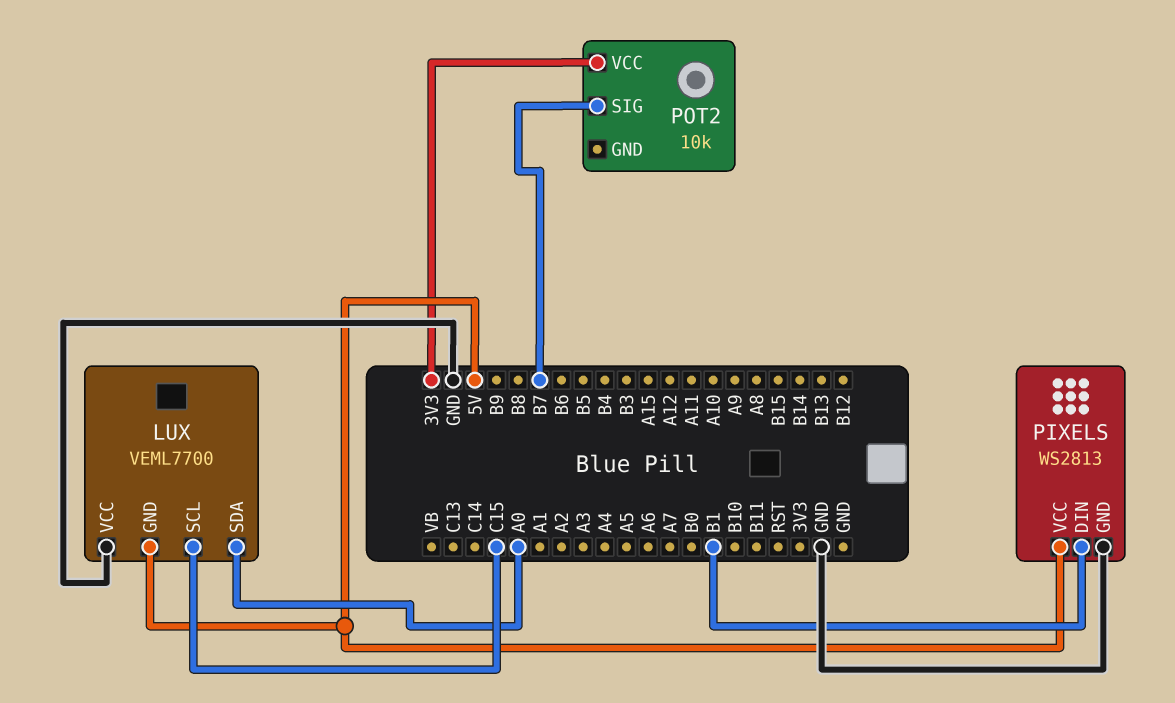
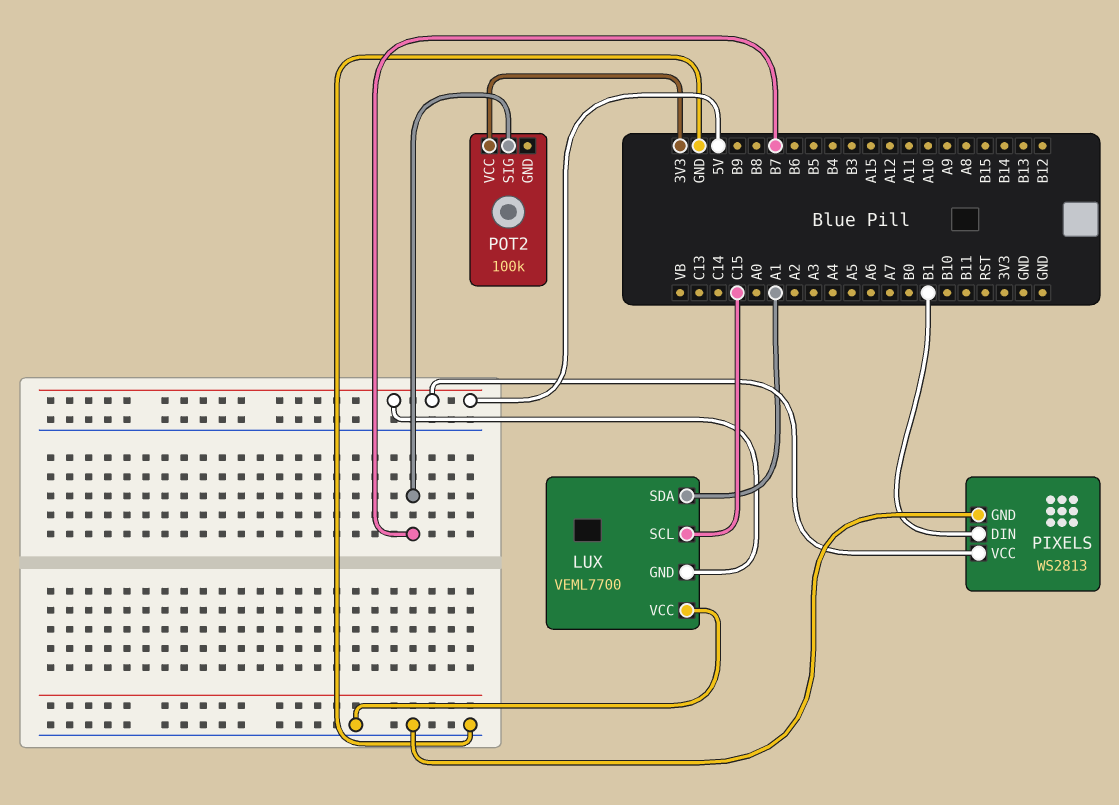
LUX pin SDA: A0 -> A1
POT2: 10k -> 100k

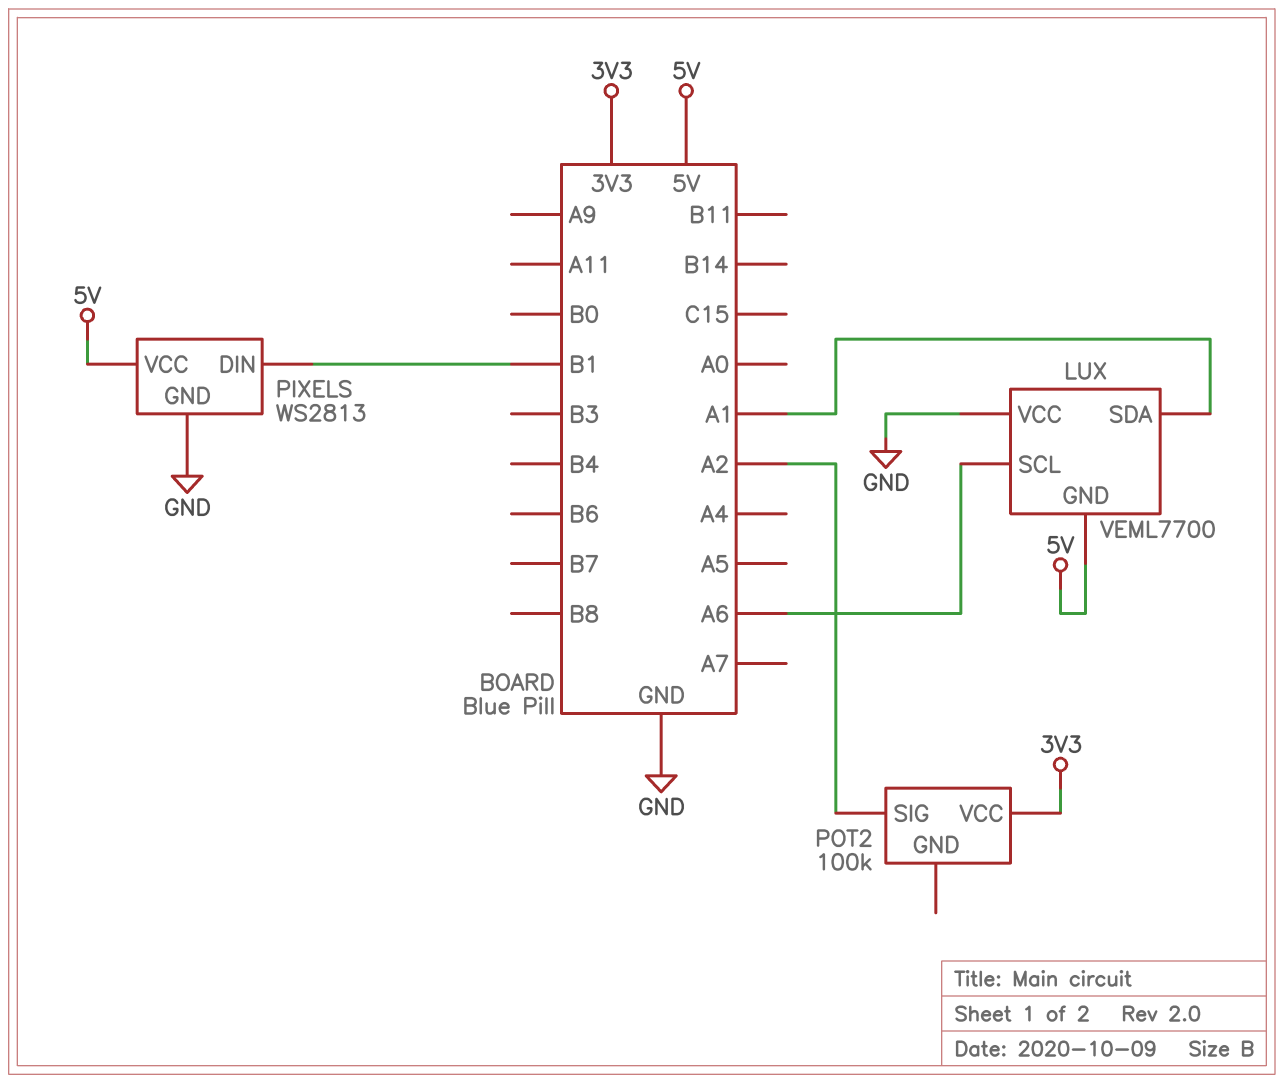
LUX pin SCL: C15 -> A6
POT2 pin SIG: B7 -> A2

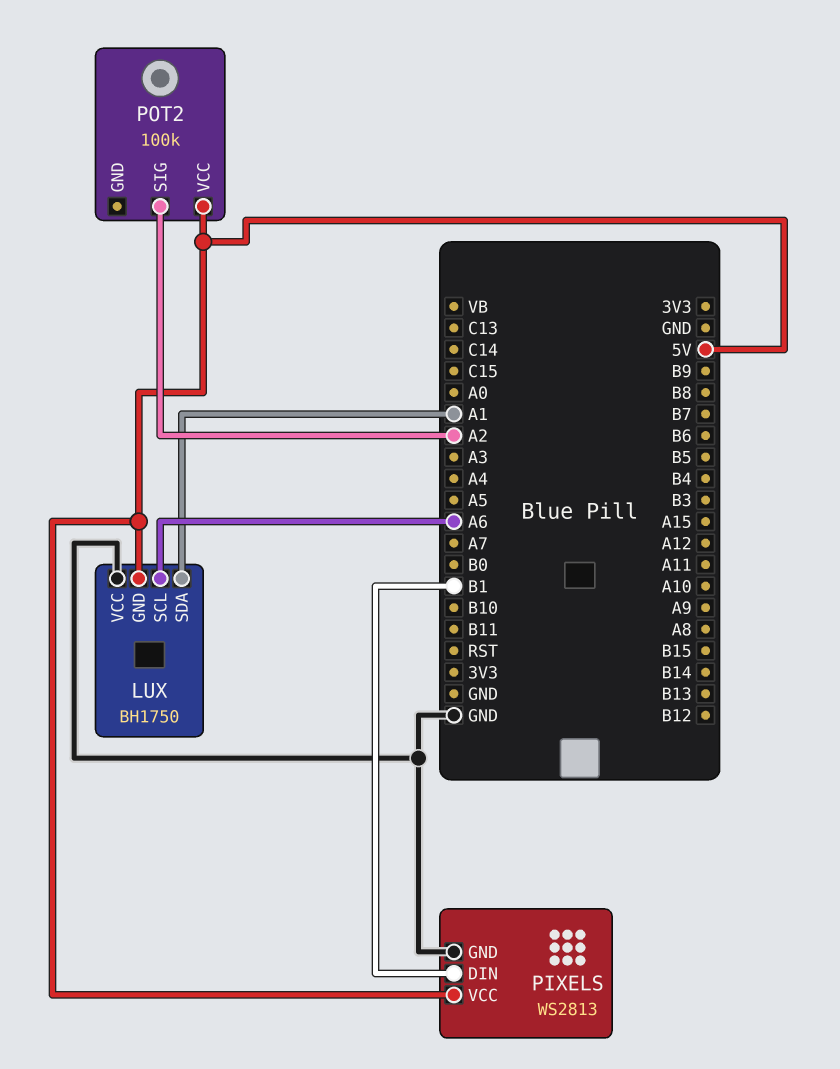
LUX: VEML7700 -> BH1750
POT2 pin VCC: 3V3 -> 5V

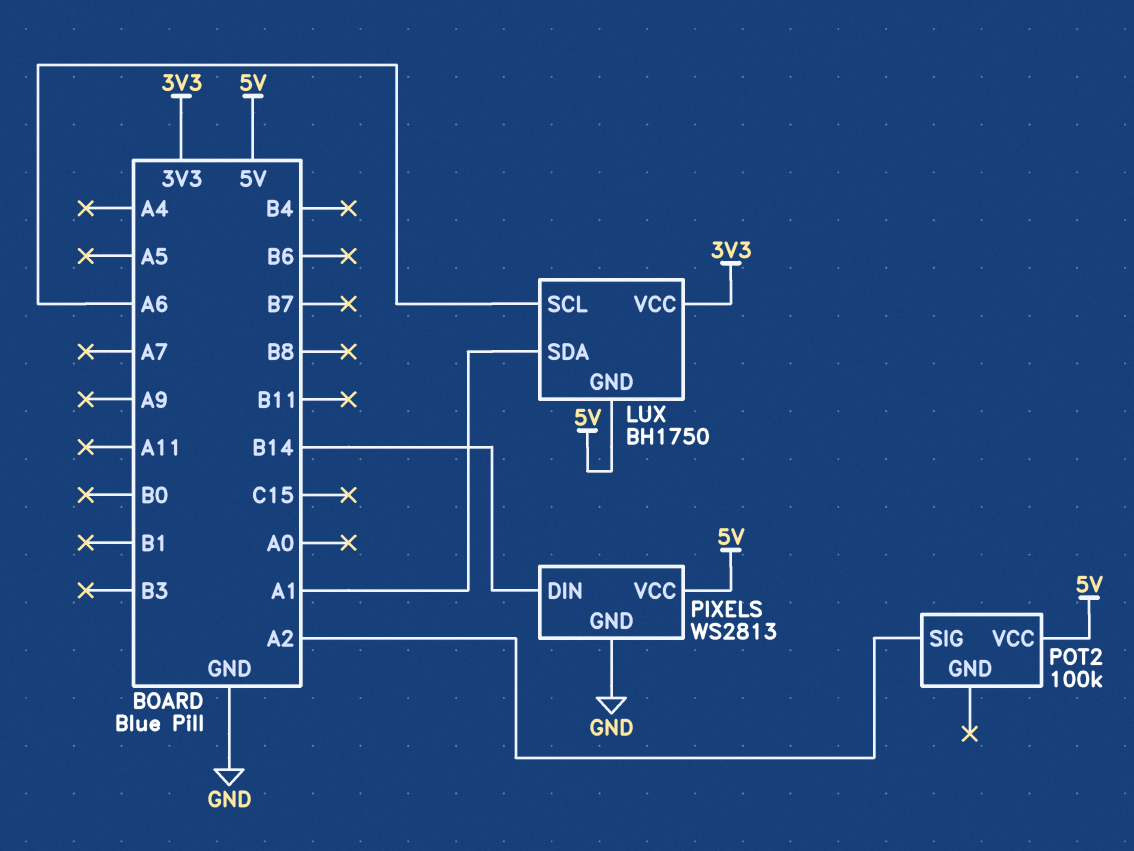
LUX pin VCC: GND -> 3V3
PIXELS pin DIN: B1 -> B14

